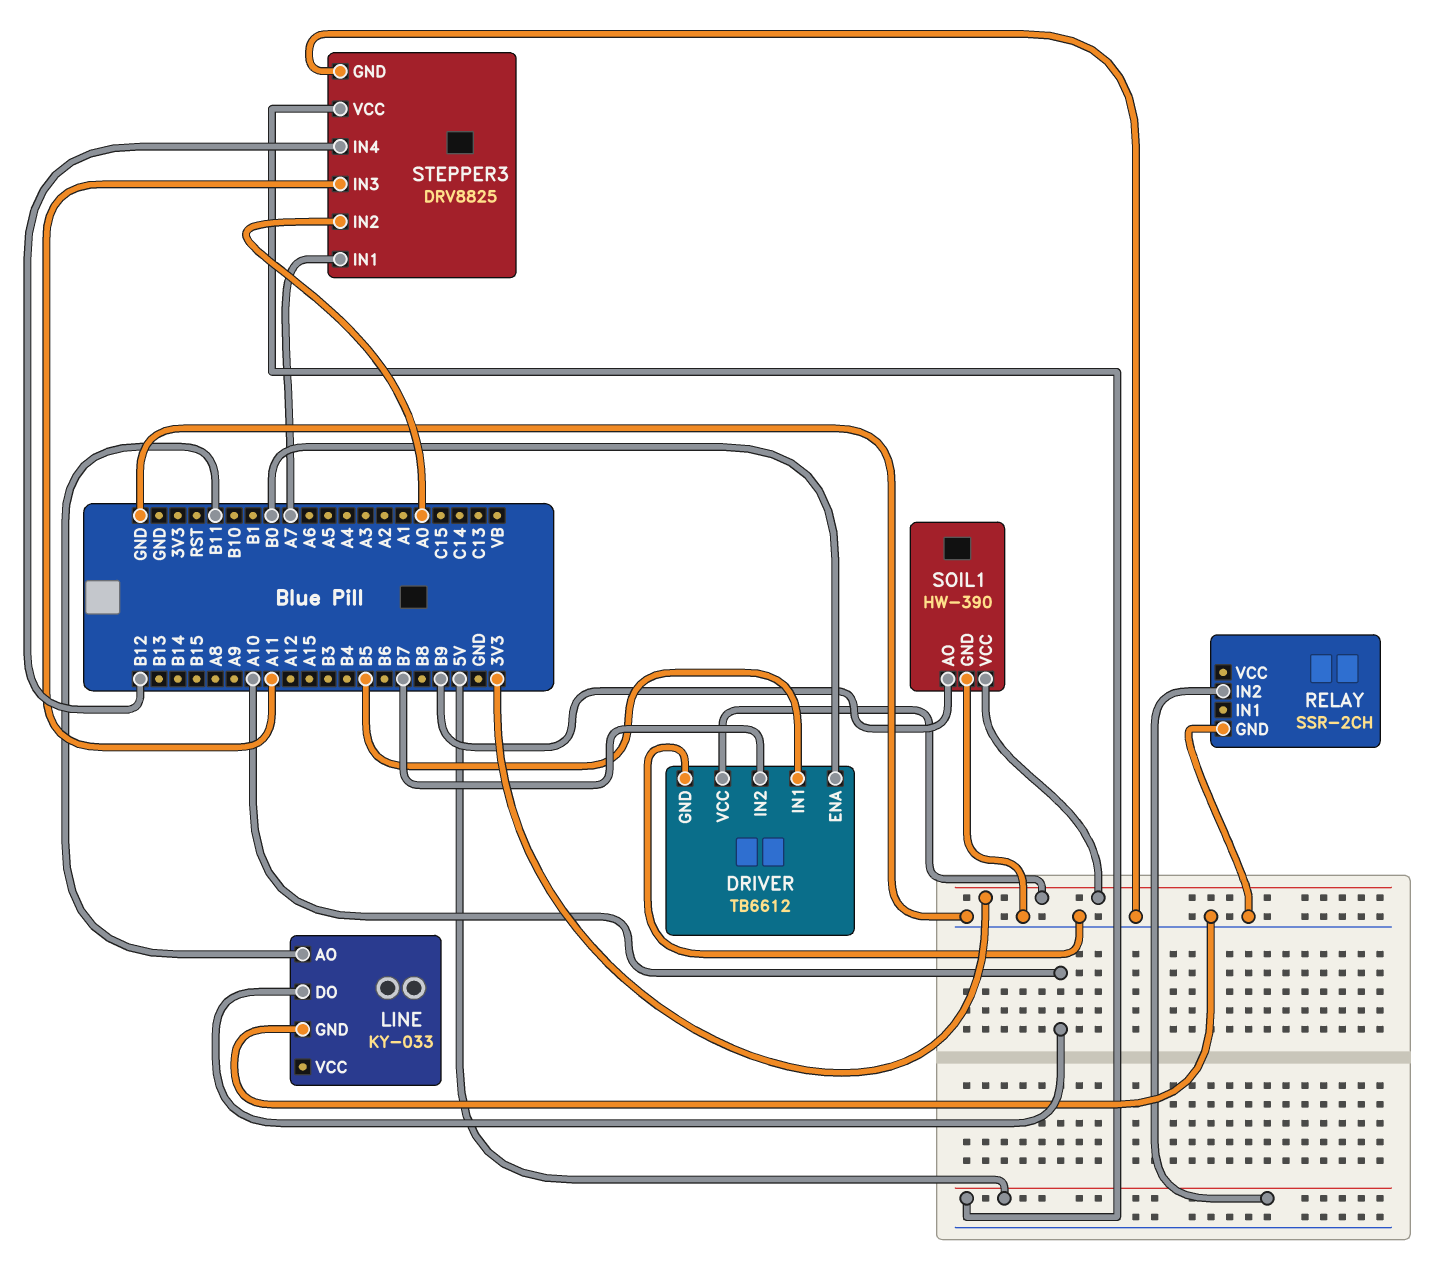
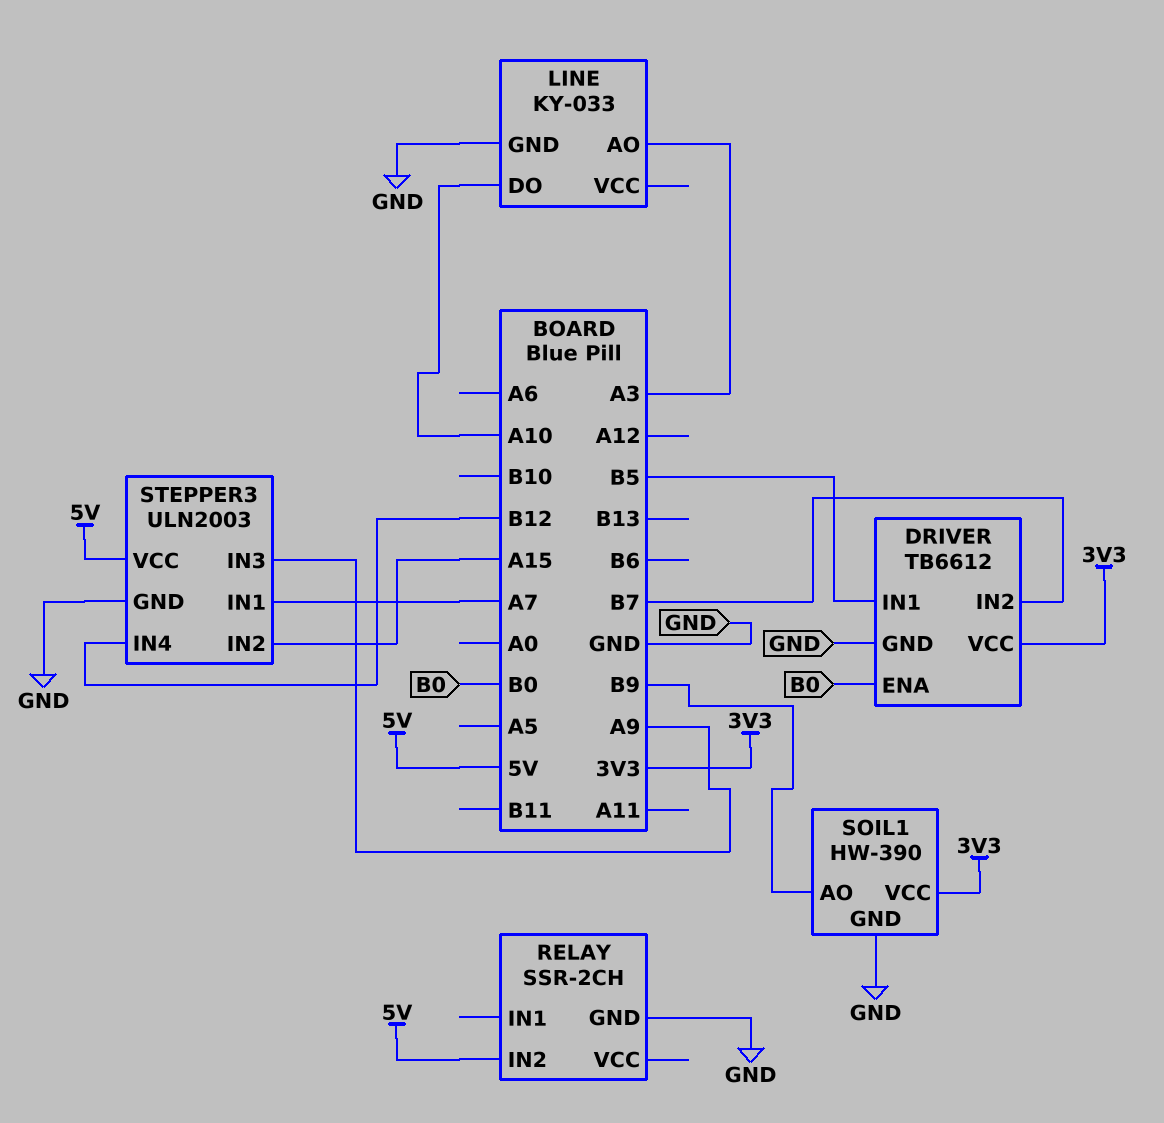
LINE pin AO: B11 -> A3
STEPPER3: DRV8825 -> ULN2003
STEPPER3 pin IN2: A0 -> A15
STEPPER3 pin IN3: A11 -> A9

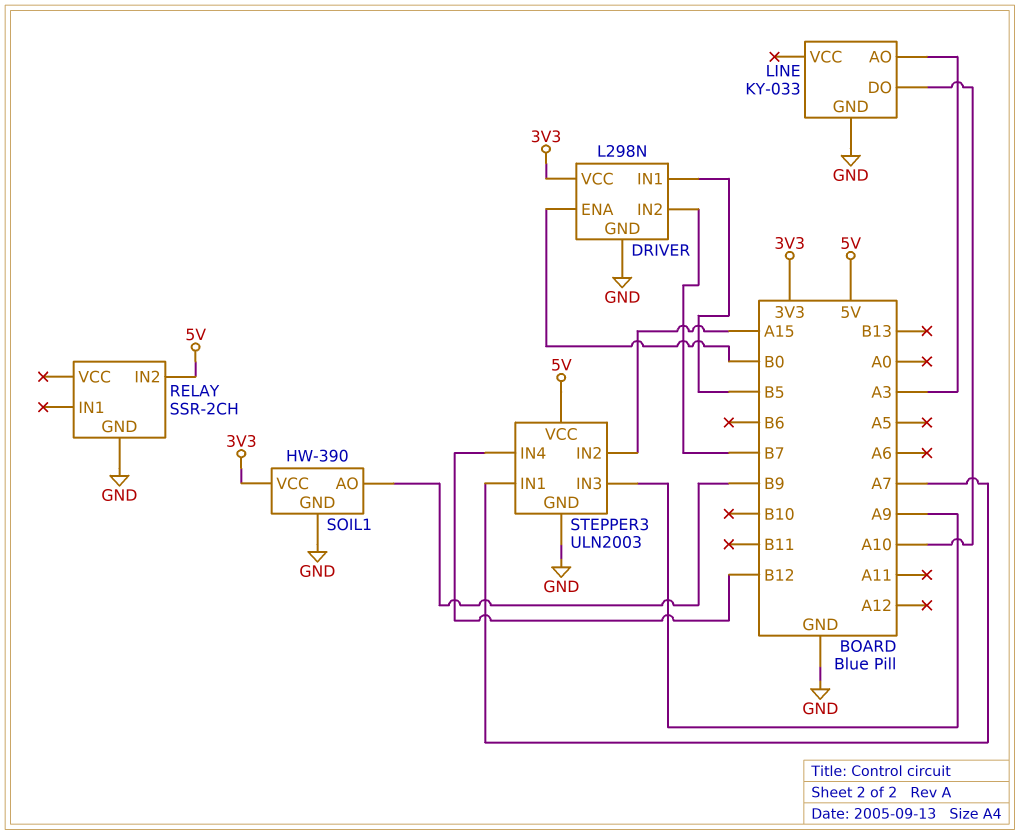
DRIVER: TB6612 -> L298N

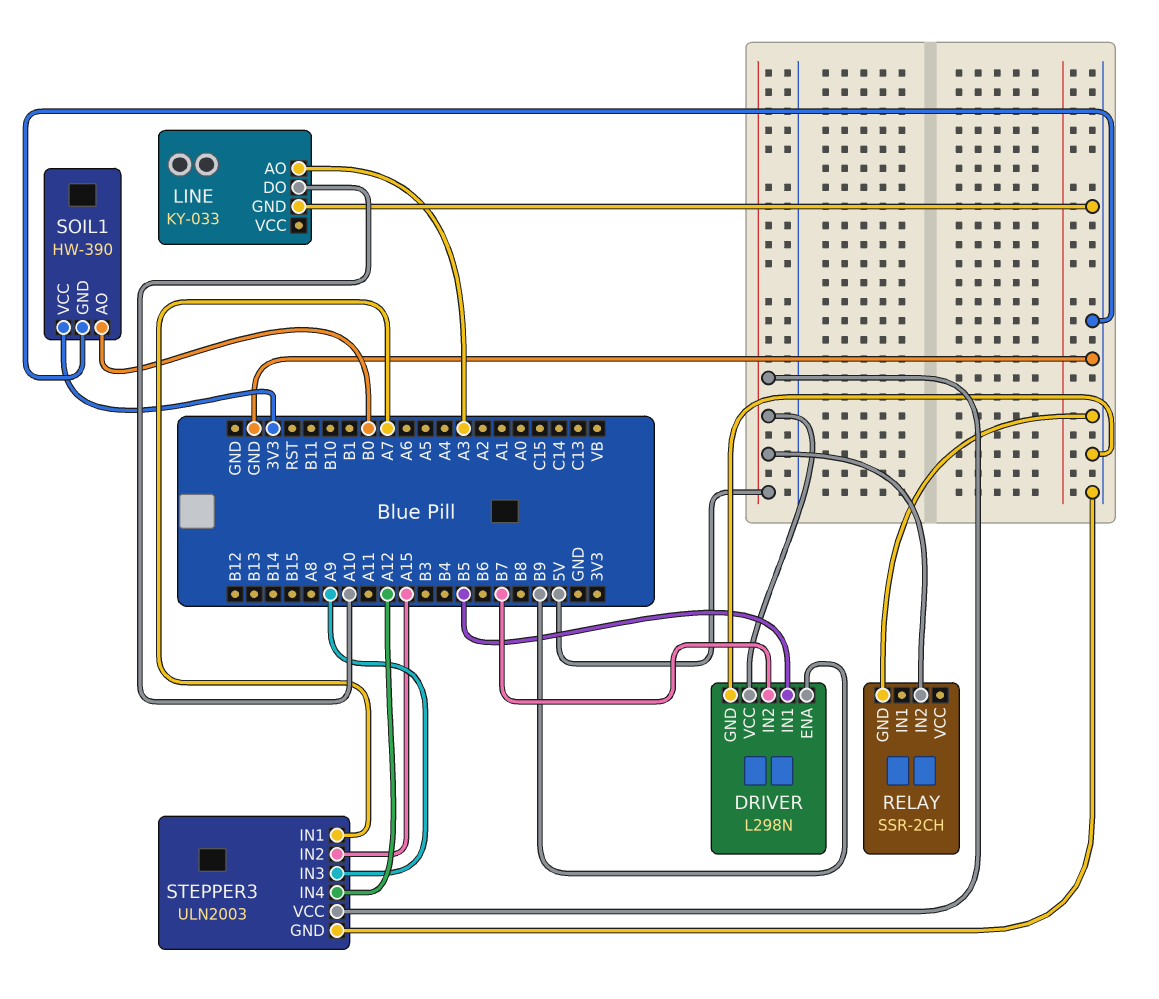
DRIVER pin ENA: B0 -> B9
DRIVER pin VCC: 3V3 -> 5V
SOIL1 pin AO: B9 -> B0
STEPPER3 pin IN4: B12 -> A12

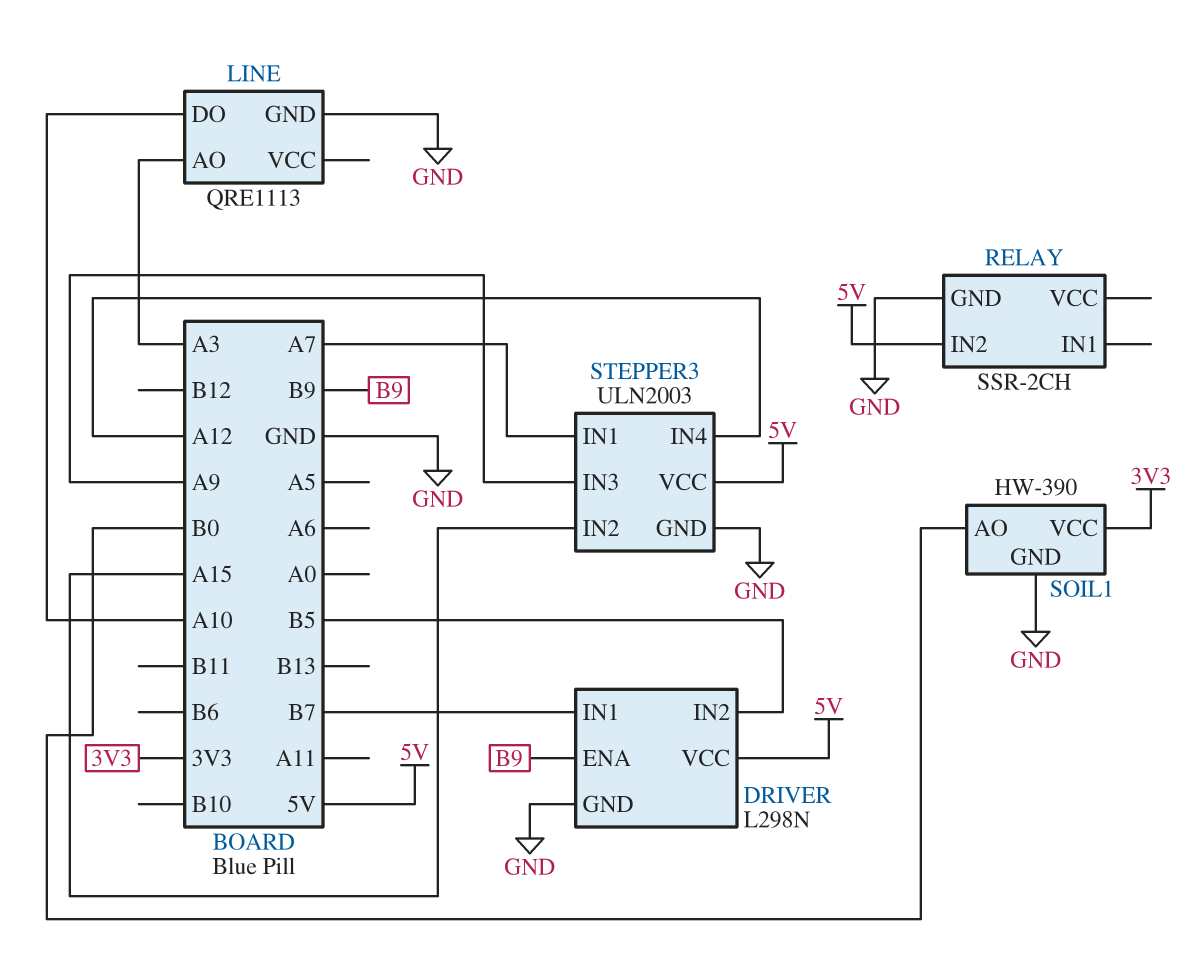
DRIVER pin IN1: B5 -> B7
DRIVER pin IN2: B7 -> B5
LINE: KY-033 -> QRE1113

